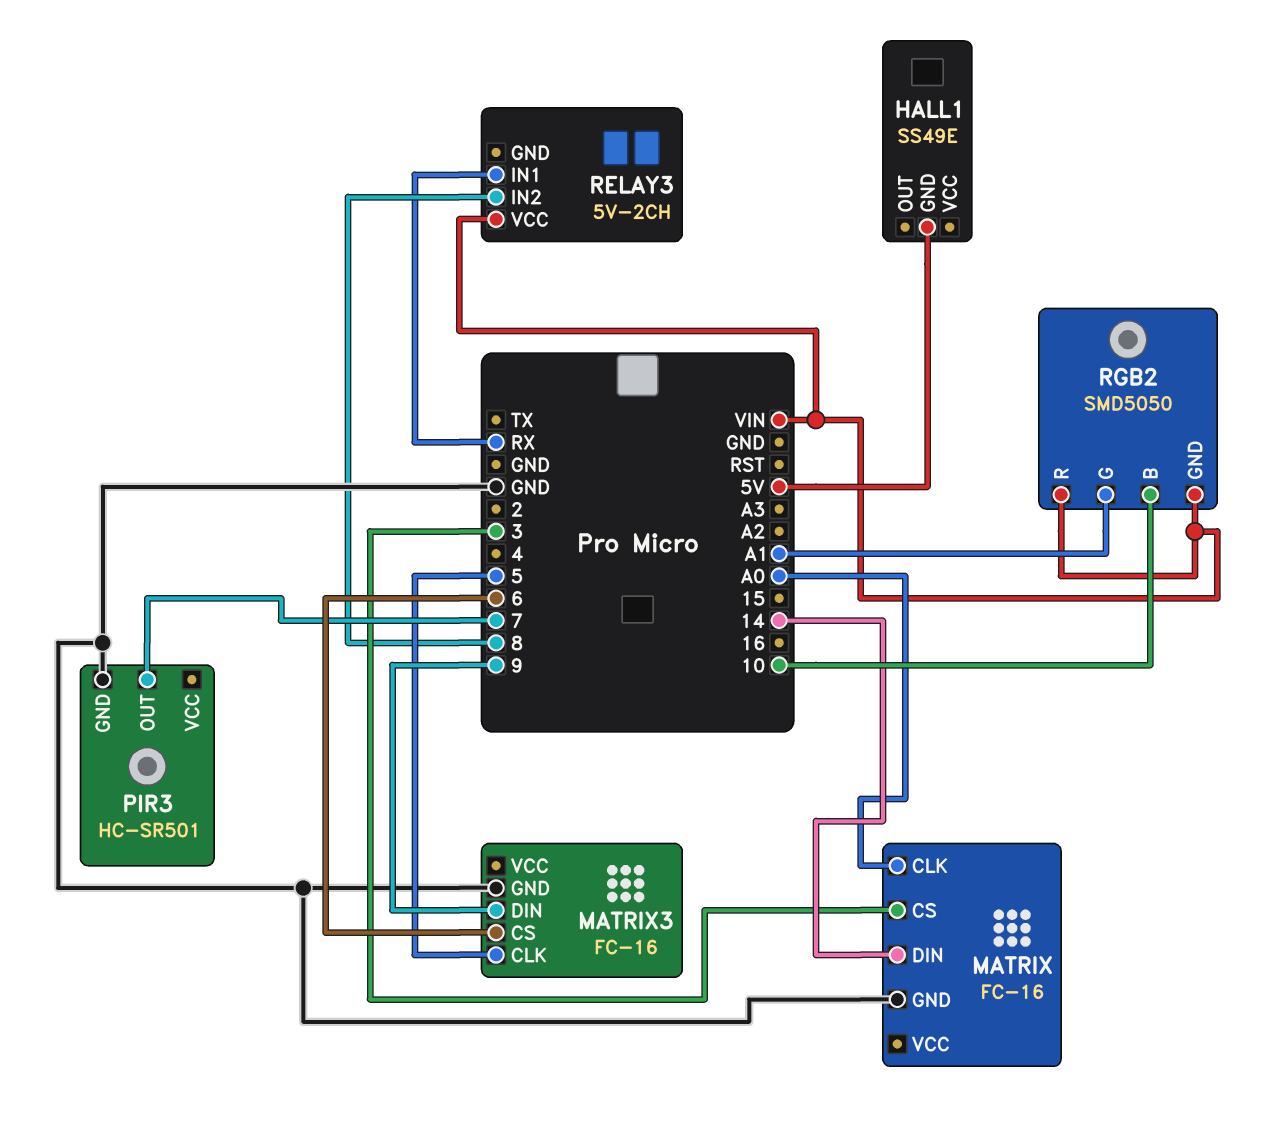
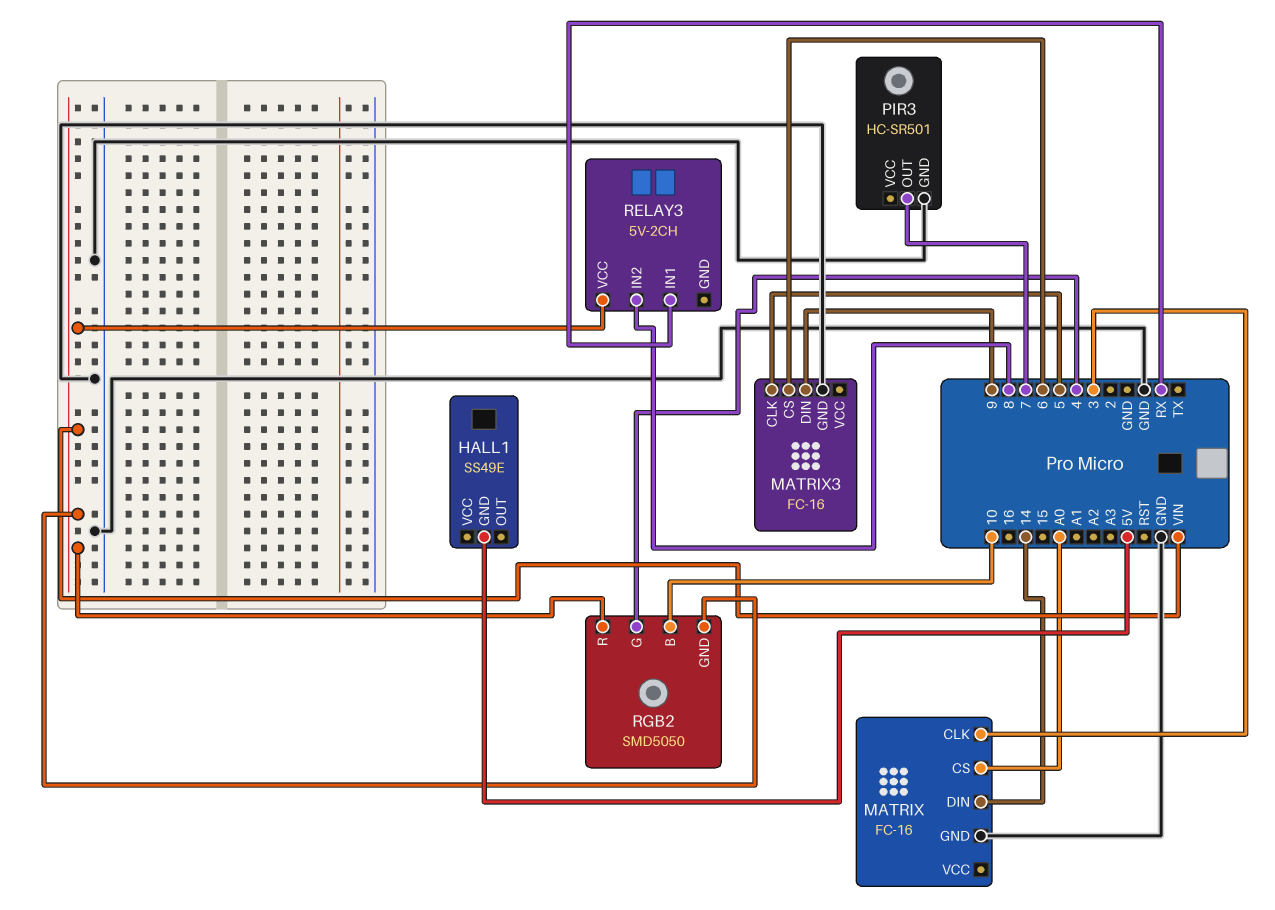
MATRIX pin CLK: A0 -> 3
MATRIX pin CS: 3 -> A0
RGB2 pin G: A1 -> 4

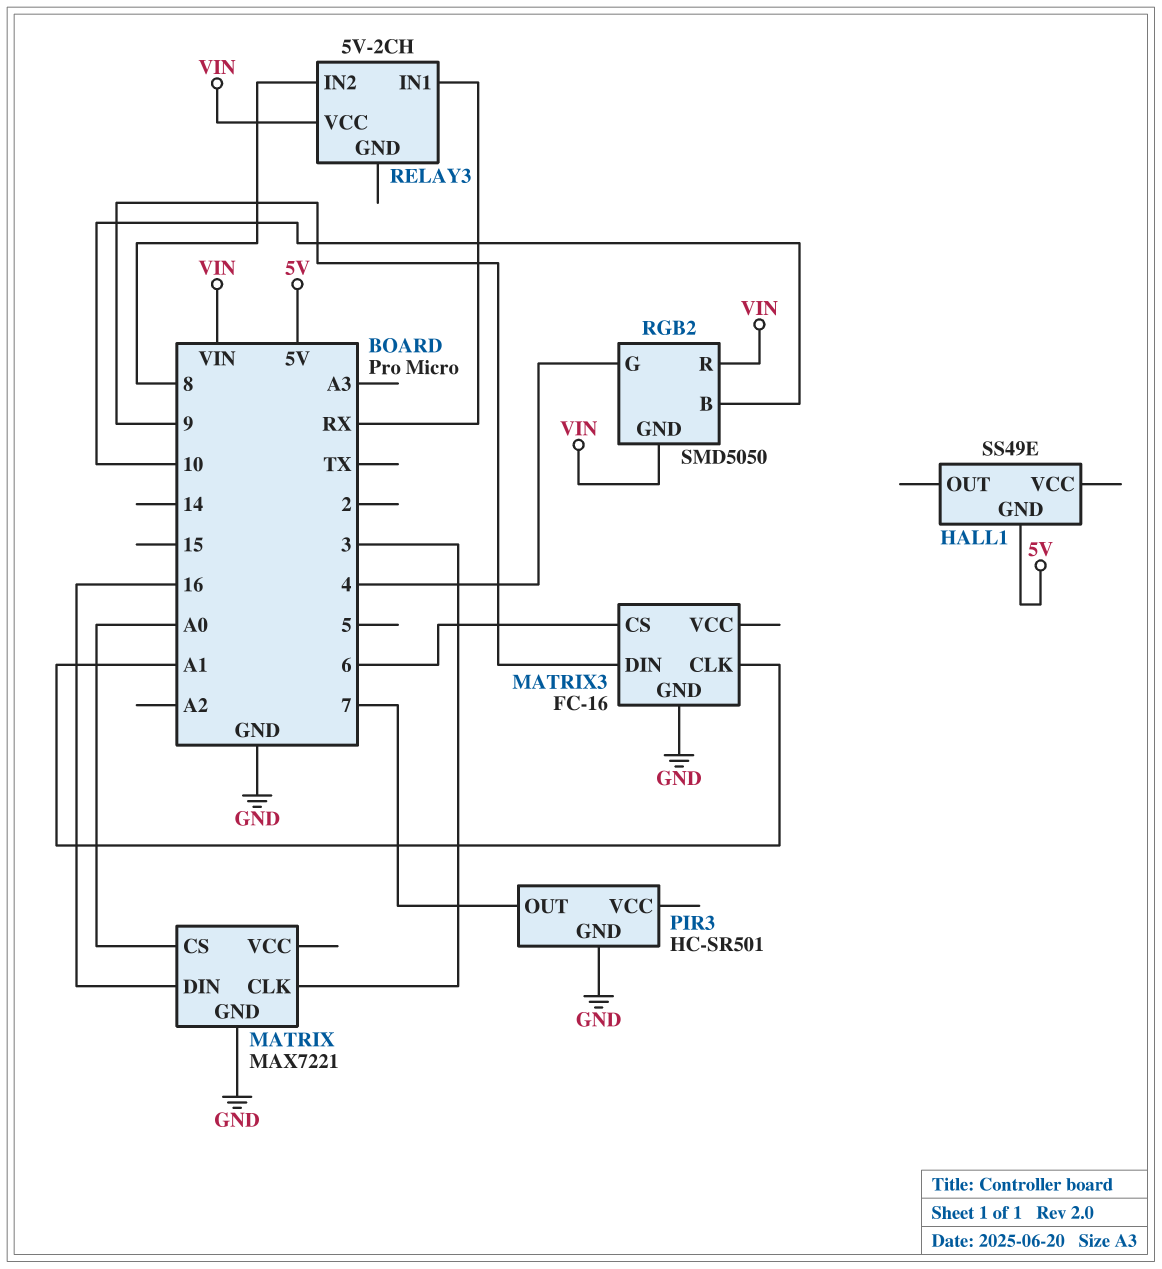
MATRIX: FC-16 -> MAX7221
MATRIX pin DIN: 14 -> 16
MATRIX3 pin CLK: 5 -> A1

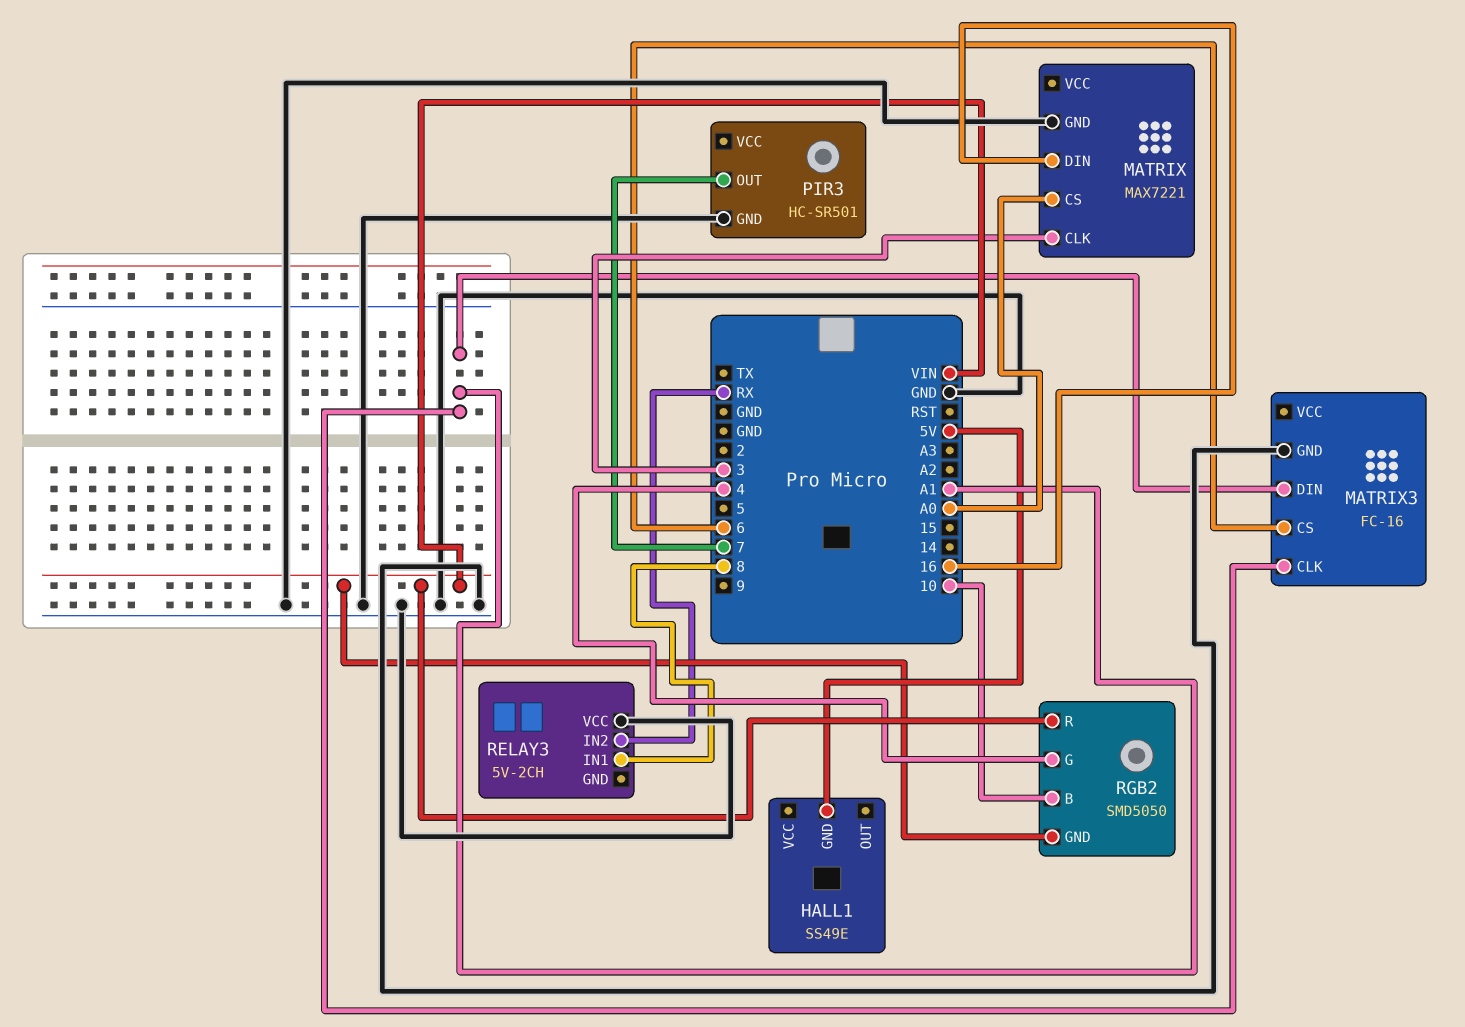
MATRIX3 pin DIN: 9 -> A1
RELAY3 pin IN1: RX -> 8
RELAY3 pin IN2: 8 -> RX
RELAY3 pin VCC: VIN -> GND

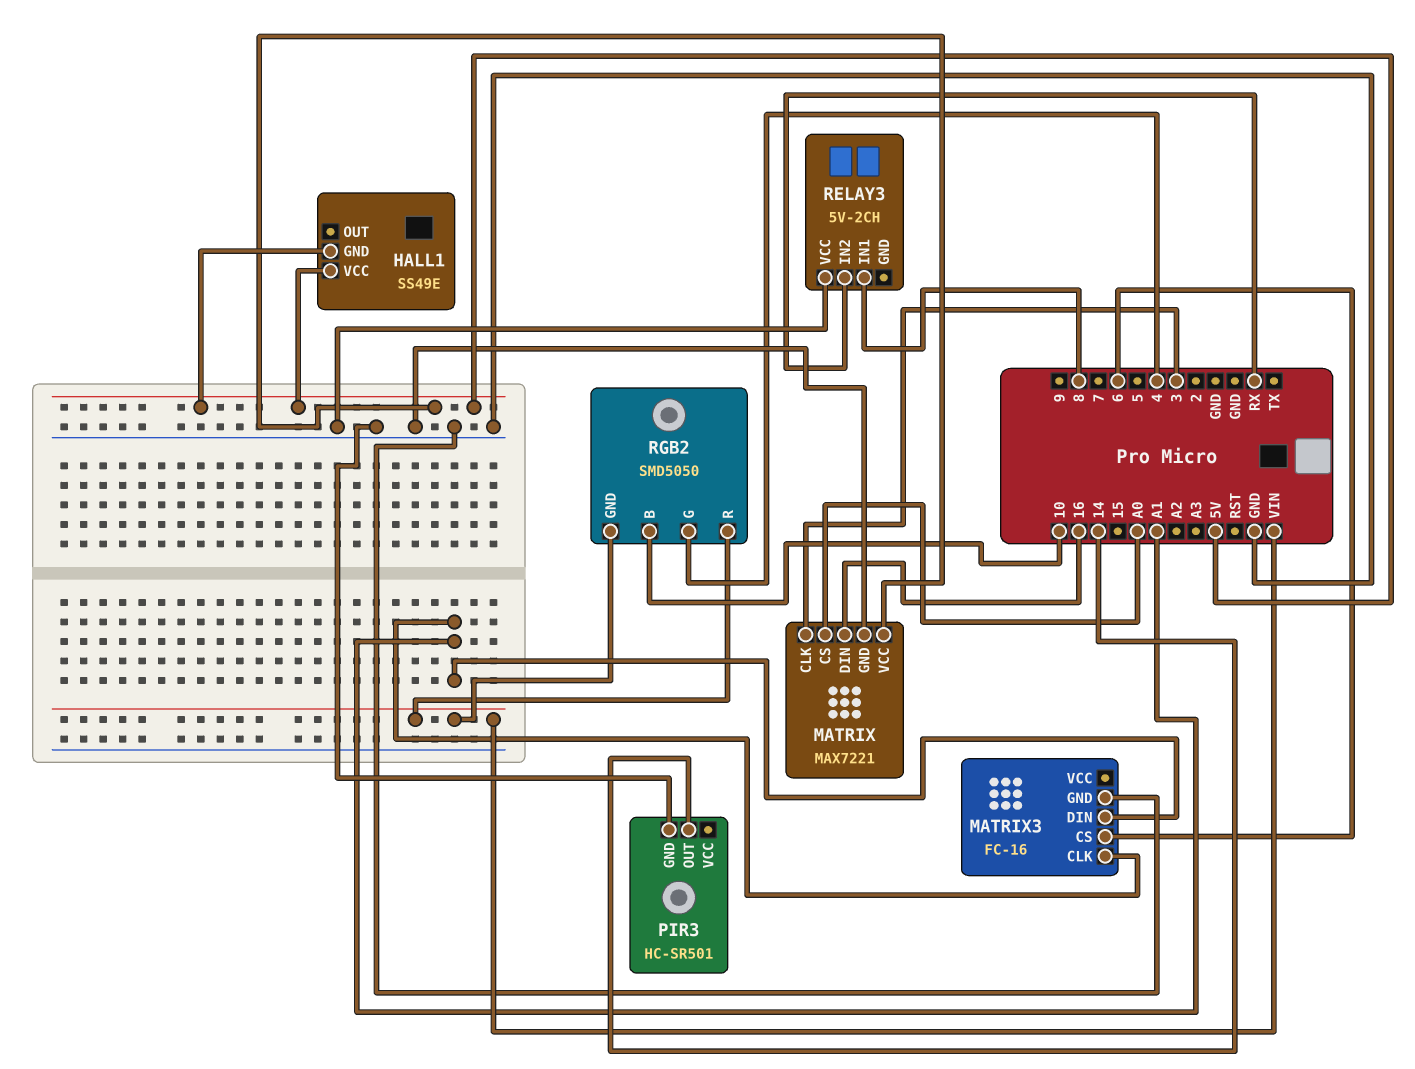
HALL1 pin VCC: none -> 5V
MATRIX pin VCC: none -> 5V
PIR3 pin OUT: 7 -> 14

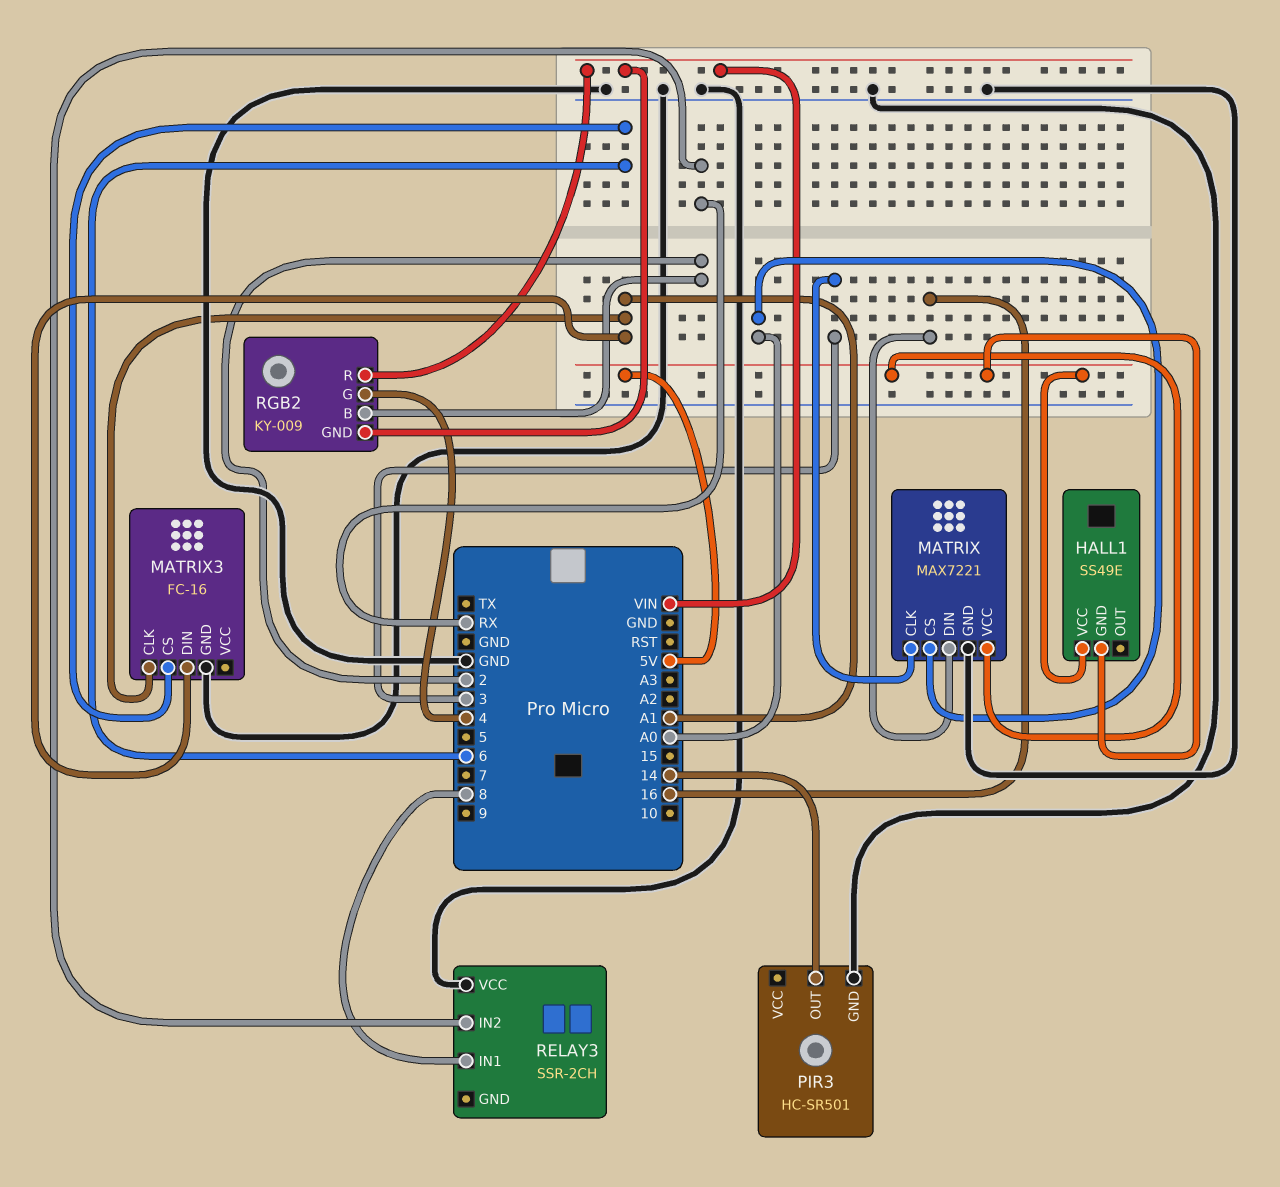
RELAY3: 5V-2CH -> SSR-2CH
RGB2: SMD5050 -> KY-009
RGB2 pin B: 10 -> 2

